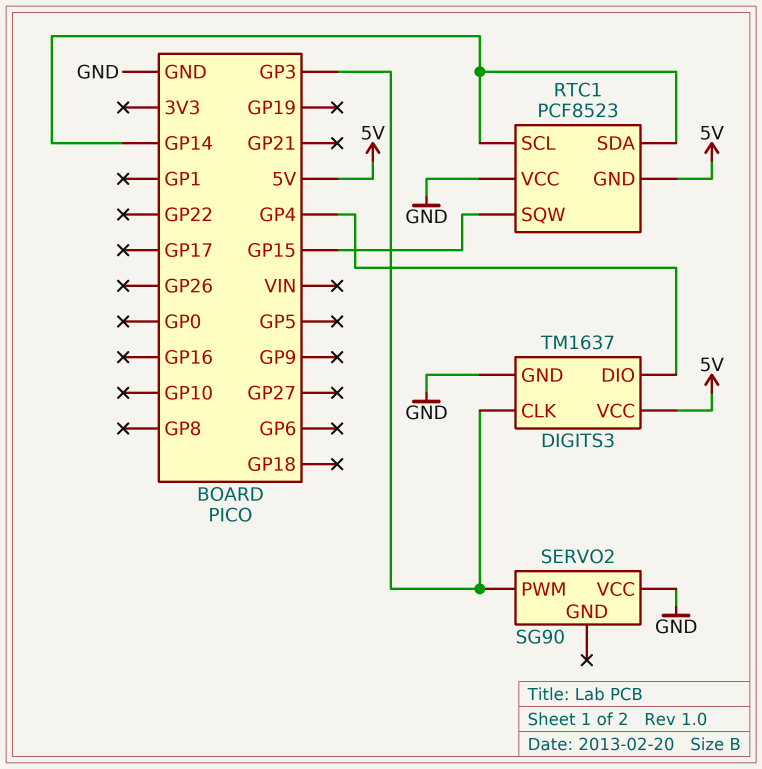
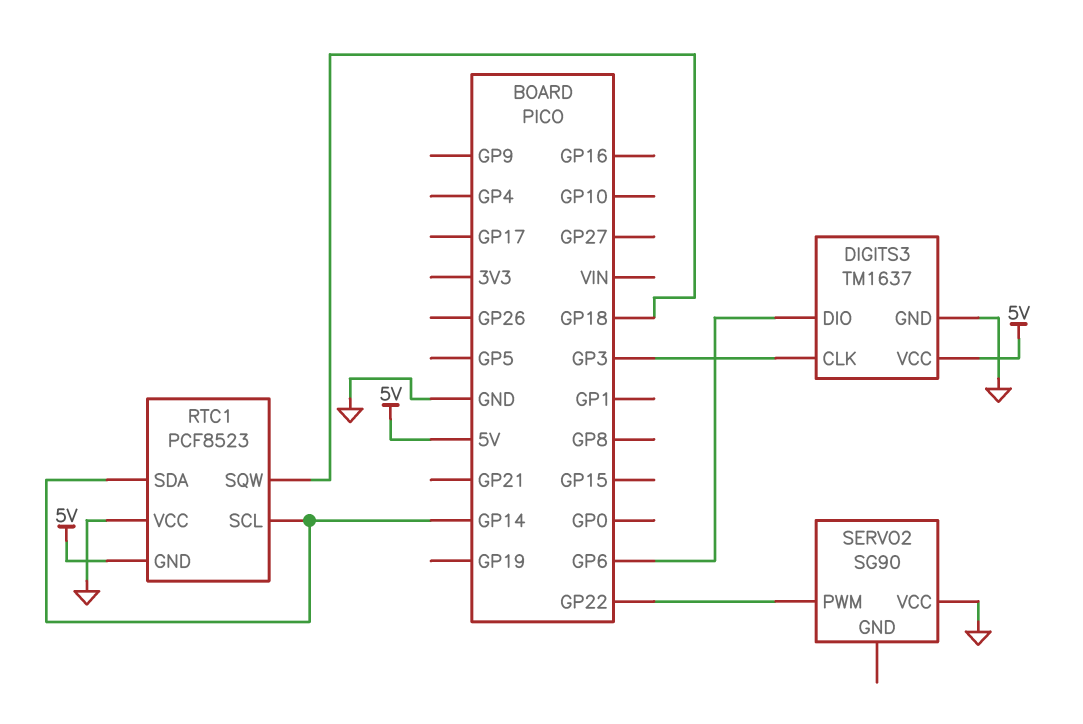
DIGITS3 pin DIO: GP4 -> GP6
RTC1 pin SQW: GP15 -> GP18
SERVO2 pin PWM: GP3 -> GP22

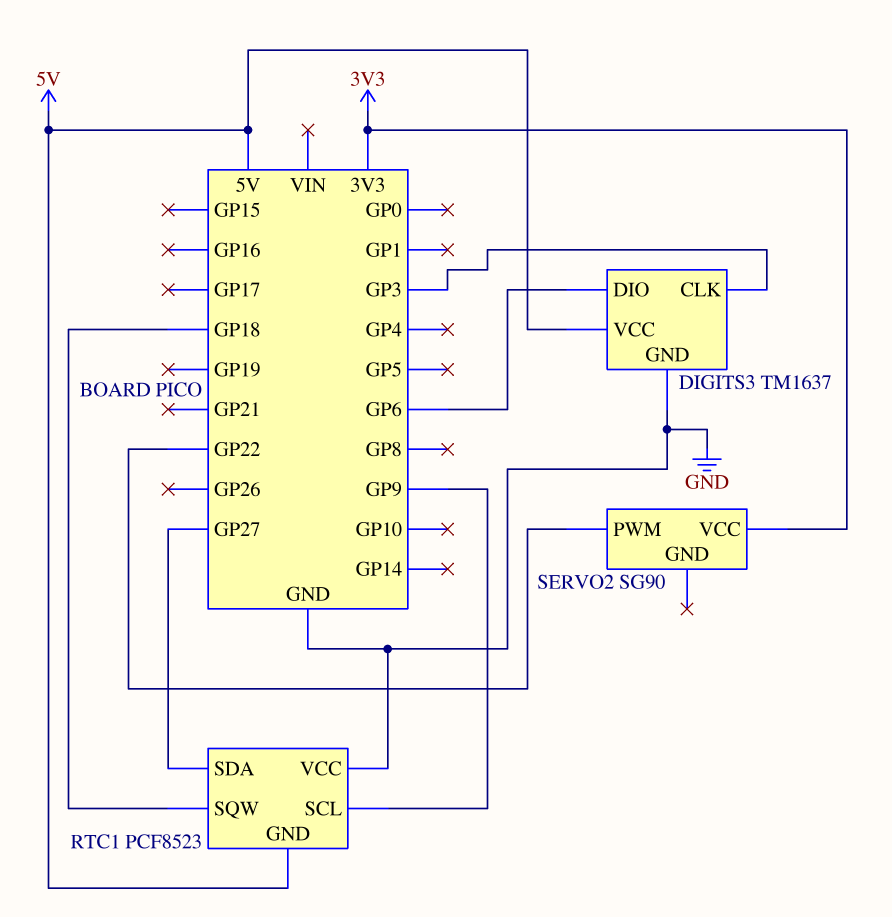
RTC1 pin SCL: GP14 -> GP9
RTC1 pin SDA: GP14 -> GP27
SERVO2 pin VCC: GND -> 3V3

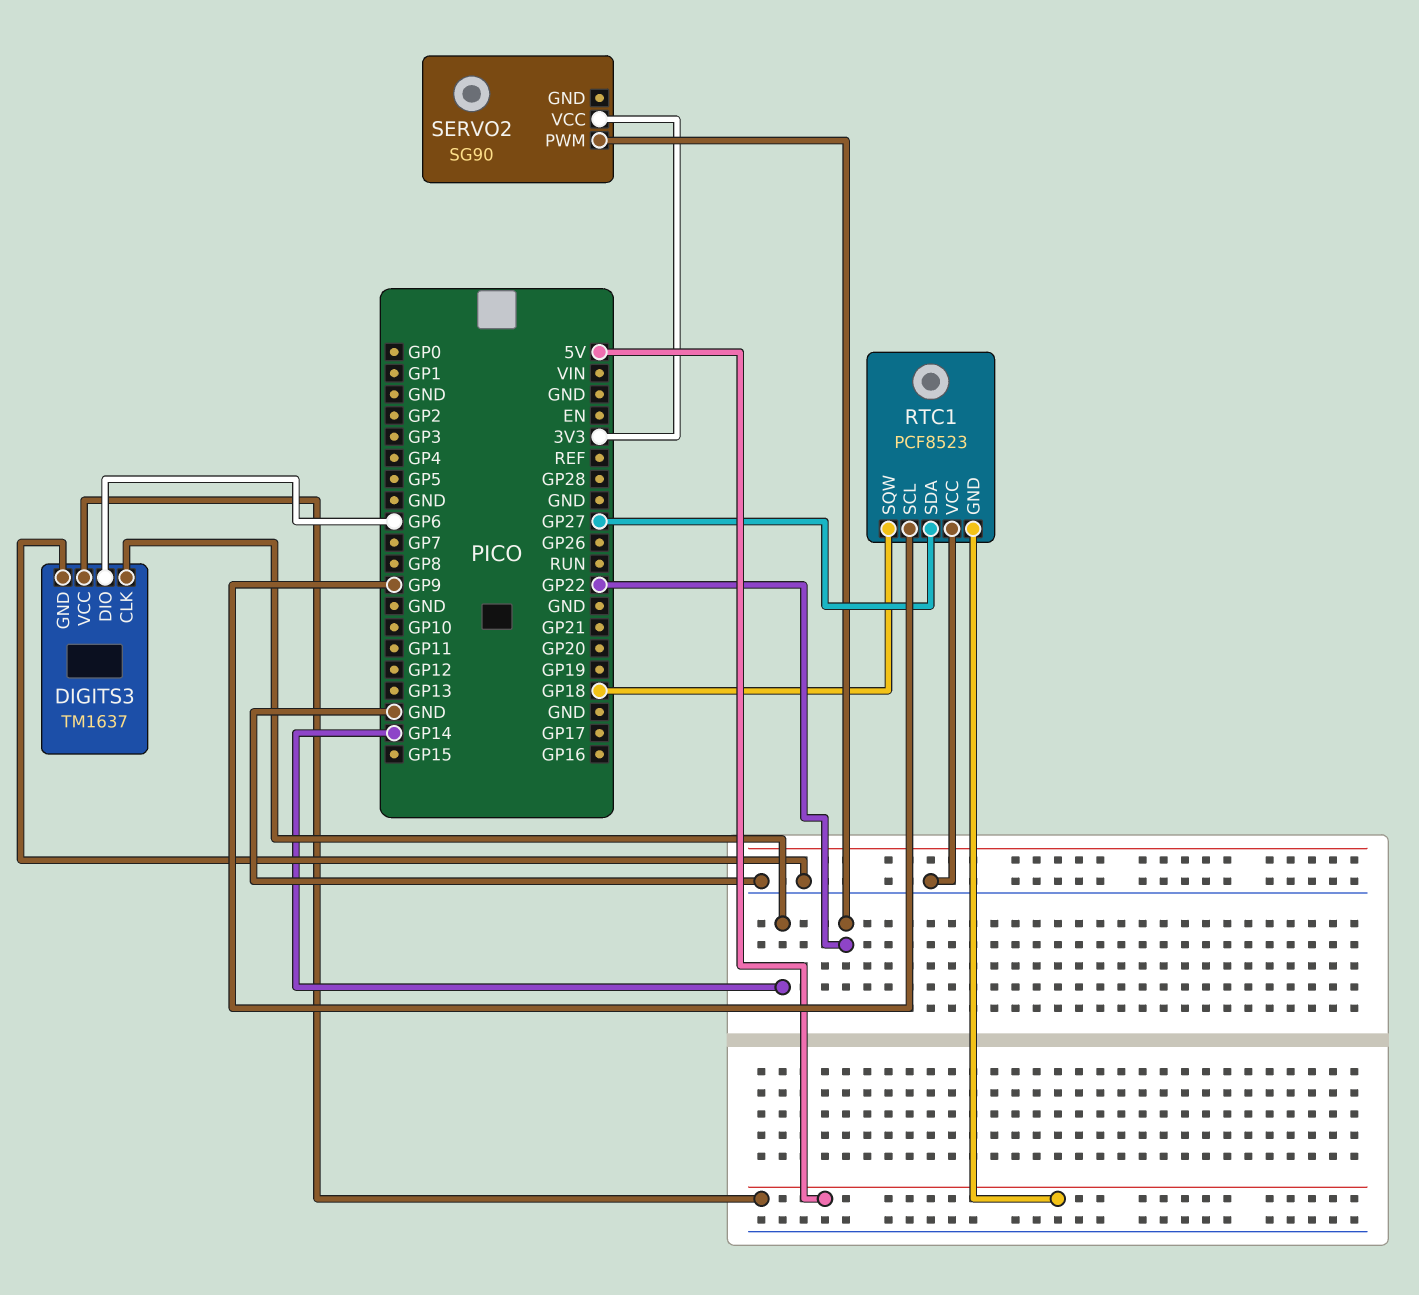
DIGITS3 pin CLK: GP3 -> GP14

